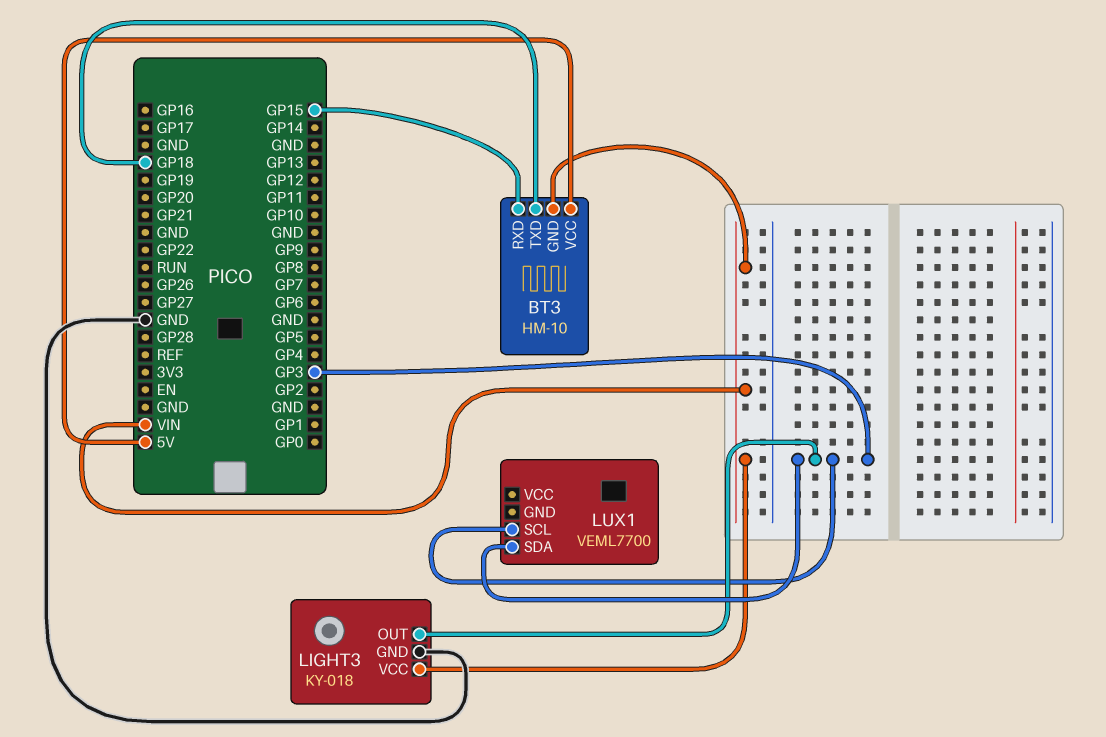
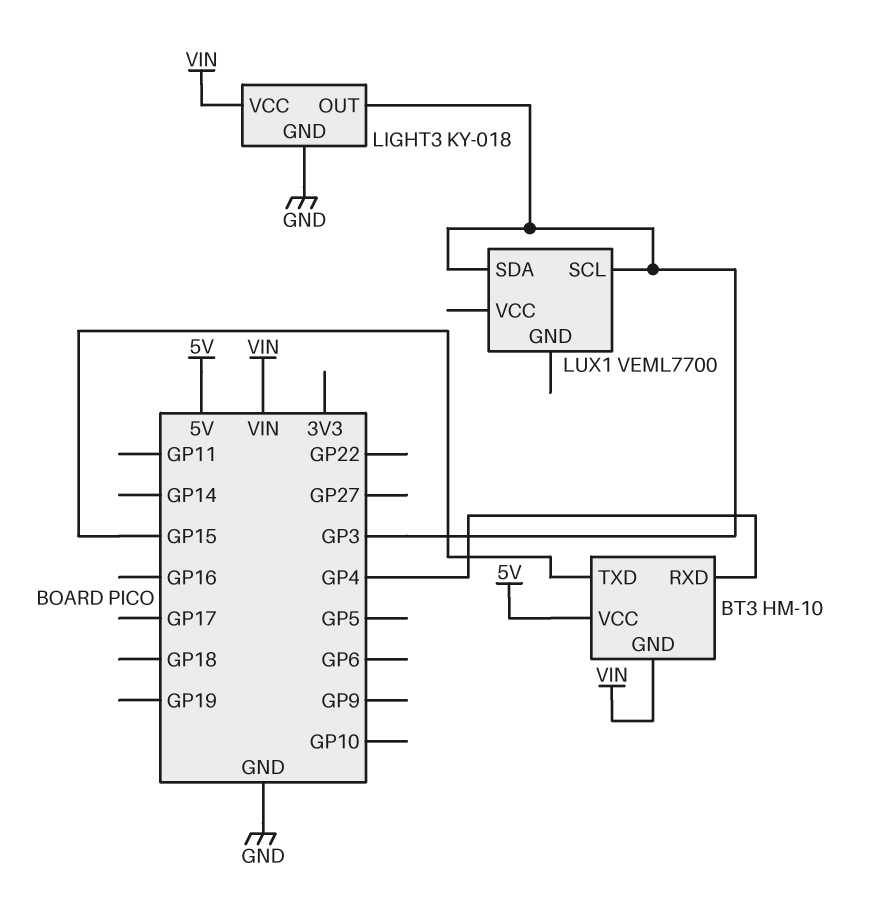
BT3 pin RXD: GP15 -> GP4
BT3 pin TXD: GP18 -> GP15

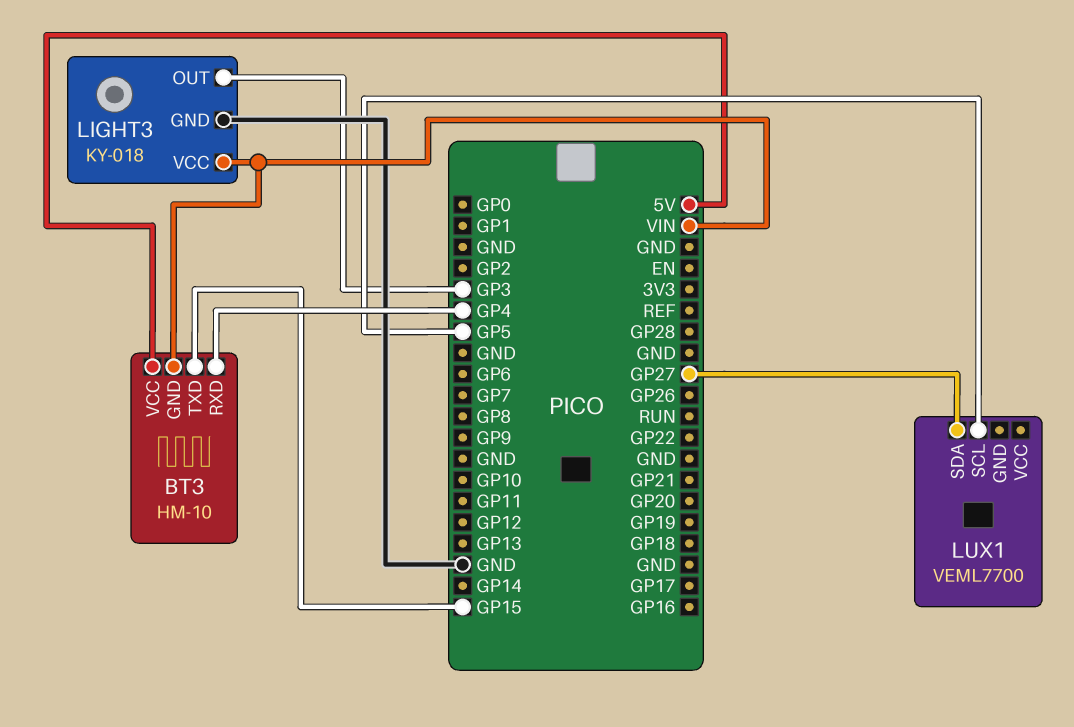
LUX1 pin SCL: GP3 -> GP5
LUX1 pin SDA: GP3 -> GP27

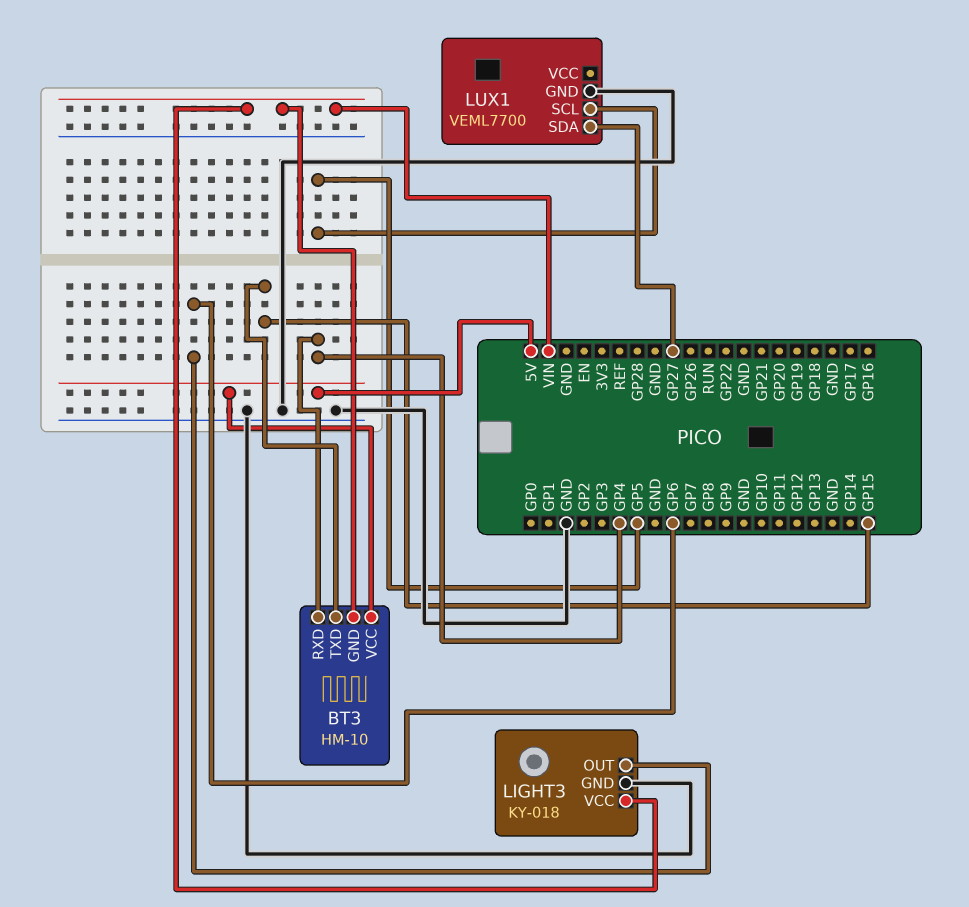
LIGHT3 pin OUT: GP3 -> GP6
LUX1 pin GND: none -> GND

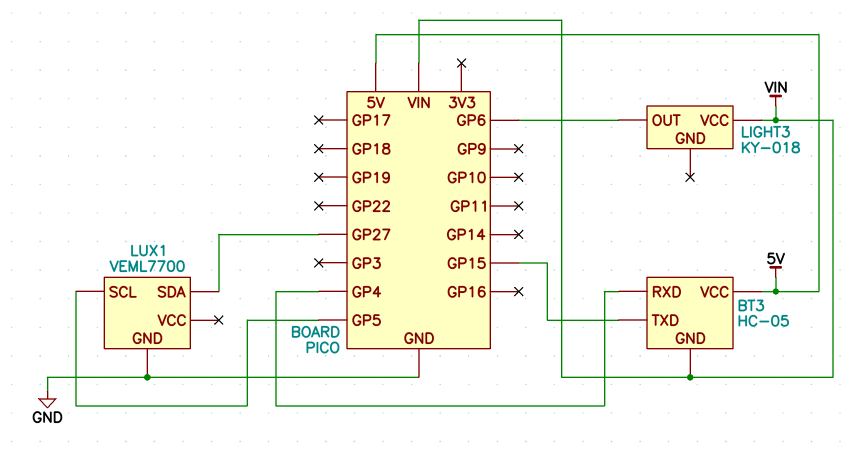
BT3: HM-10 -> HC-05
LIGHT3 pin GND: GND -> none

